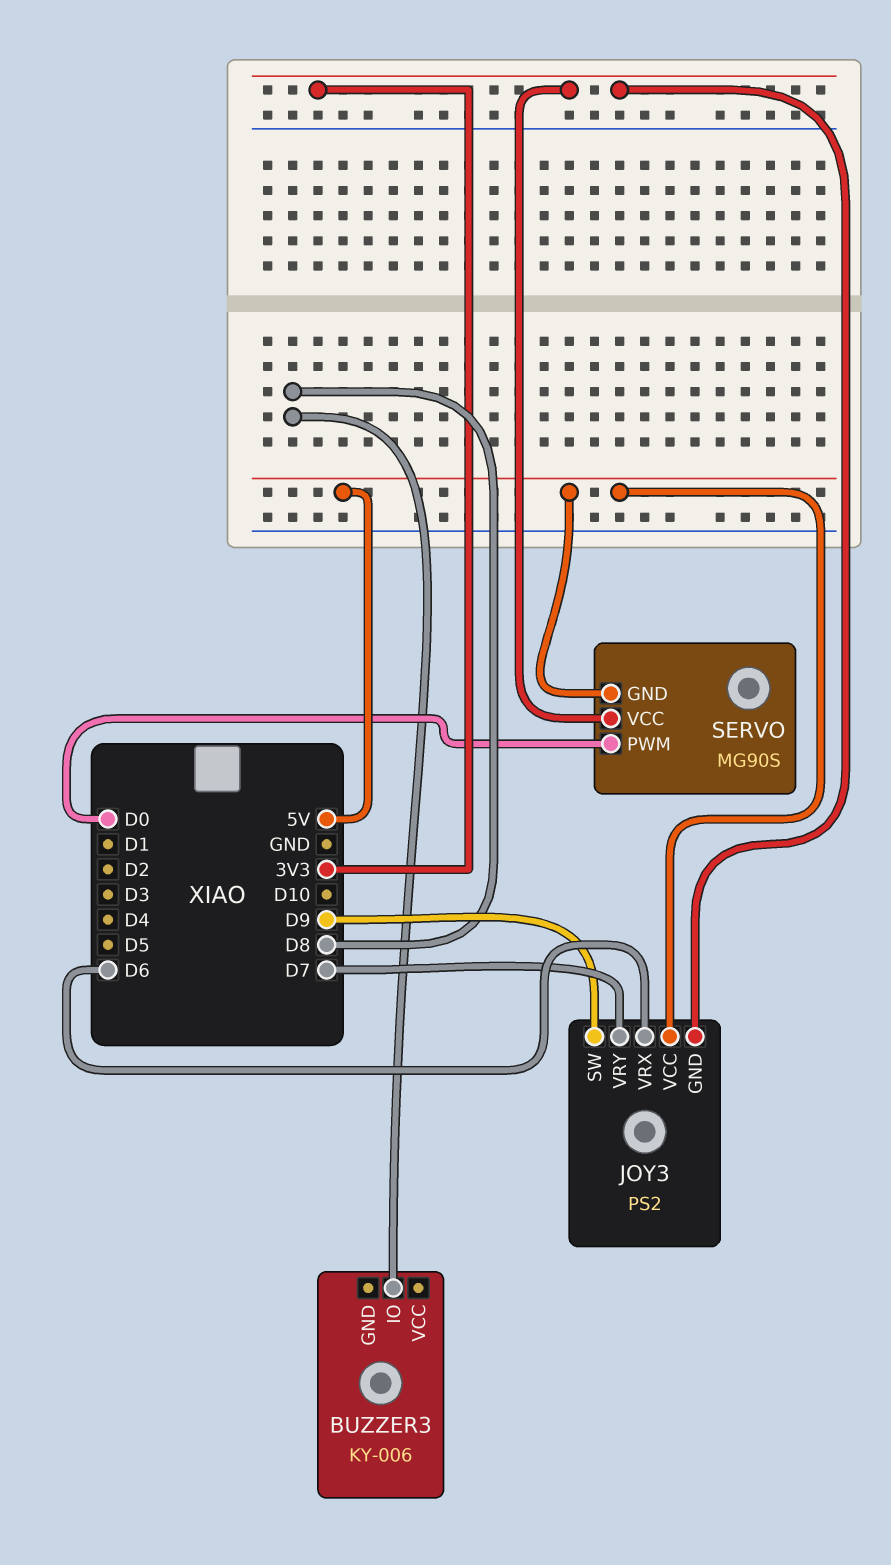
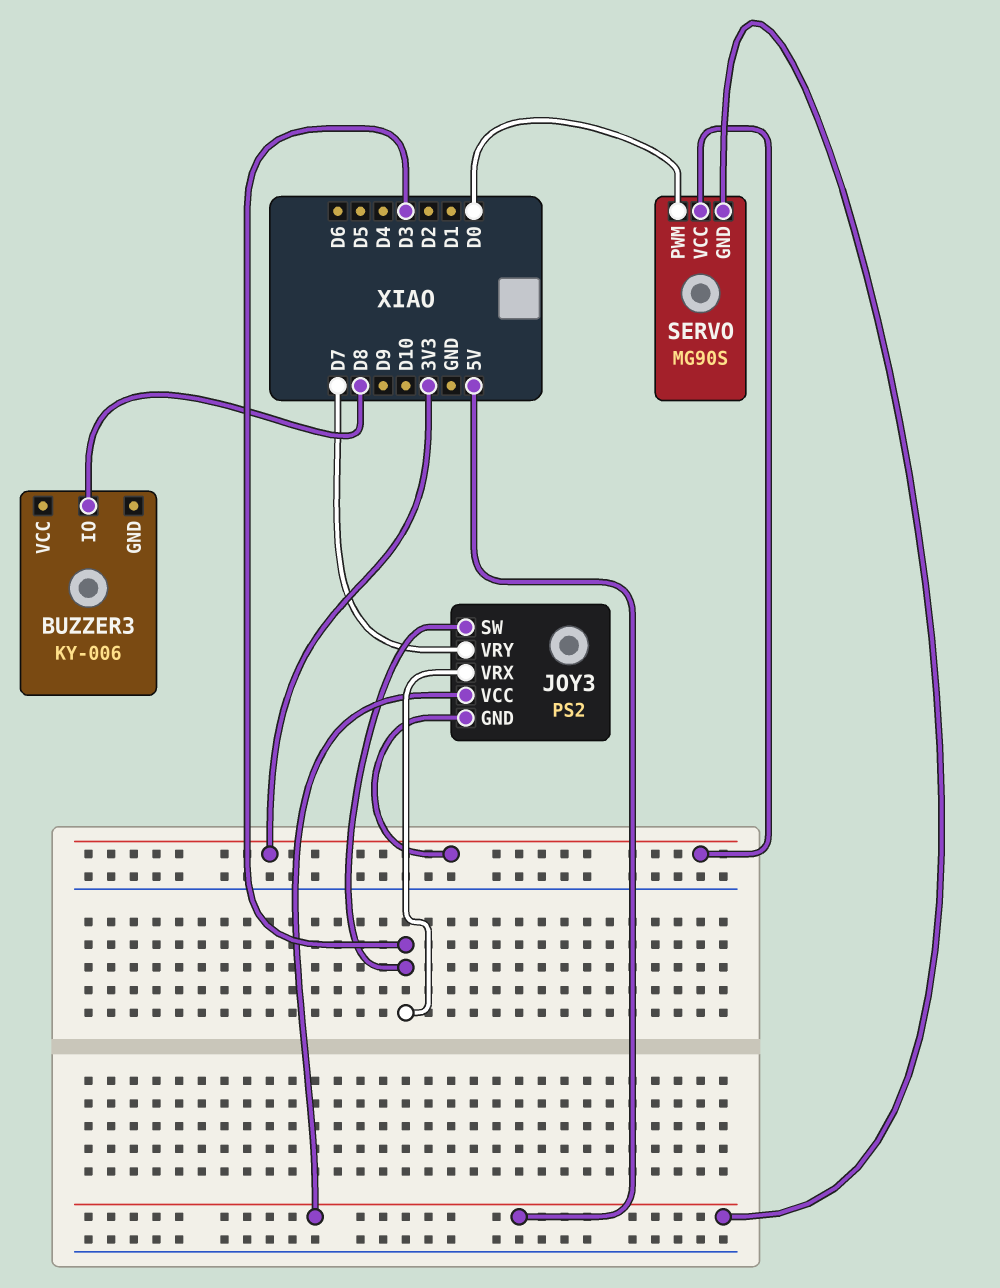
JOY3 pin SW: D9 -> D3
JOY3 pin VRX: D6 -> D3

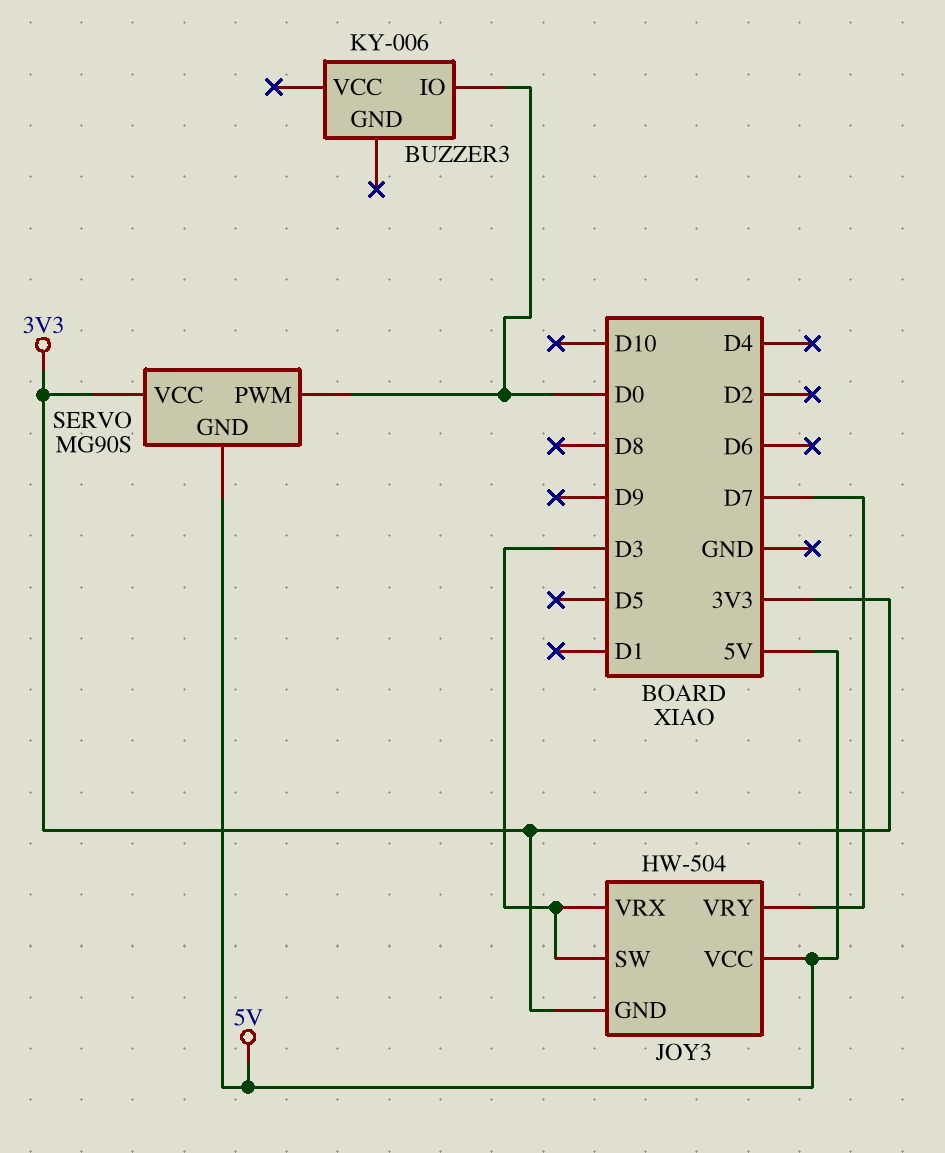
BUZZER3 pin IO: D8 -> D0
JOY3: PS2 -> HW-504

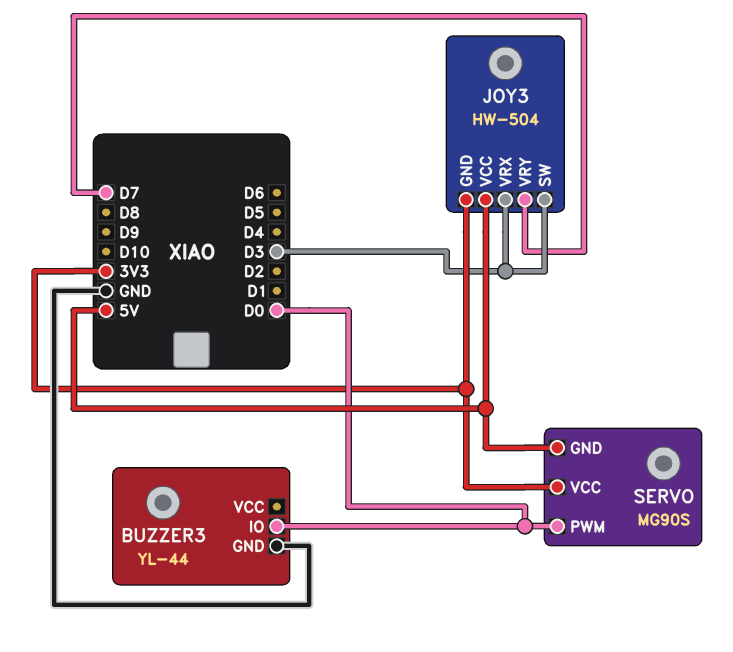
BUZZER3: KY-006 -> YL-44
BUZZER3 pin GND: none -> GND

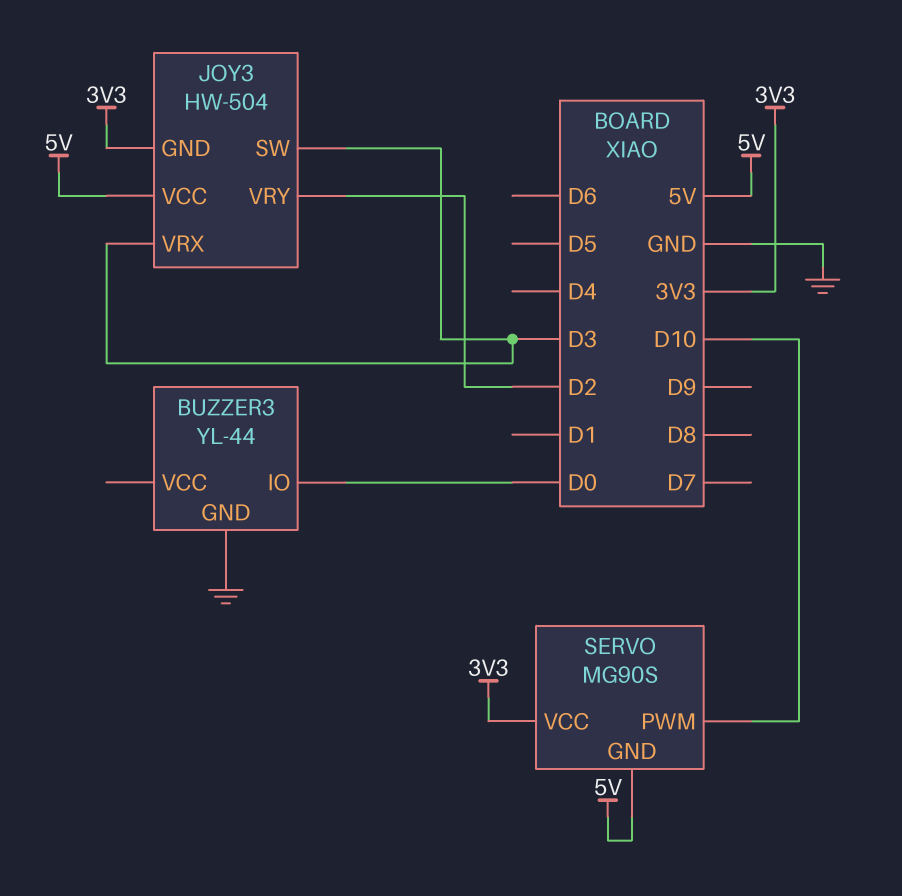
JOY3 pin VRY: D7 -> D2
SERVO pin PWM: D0 -> D10

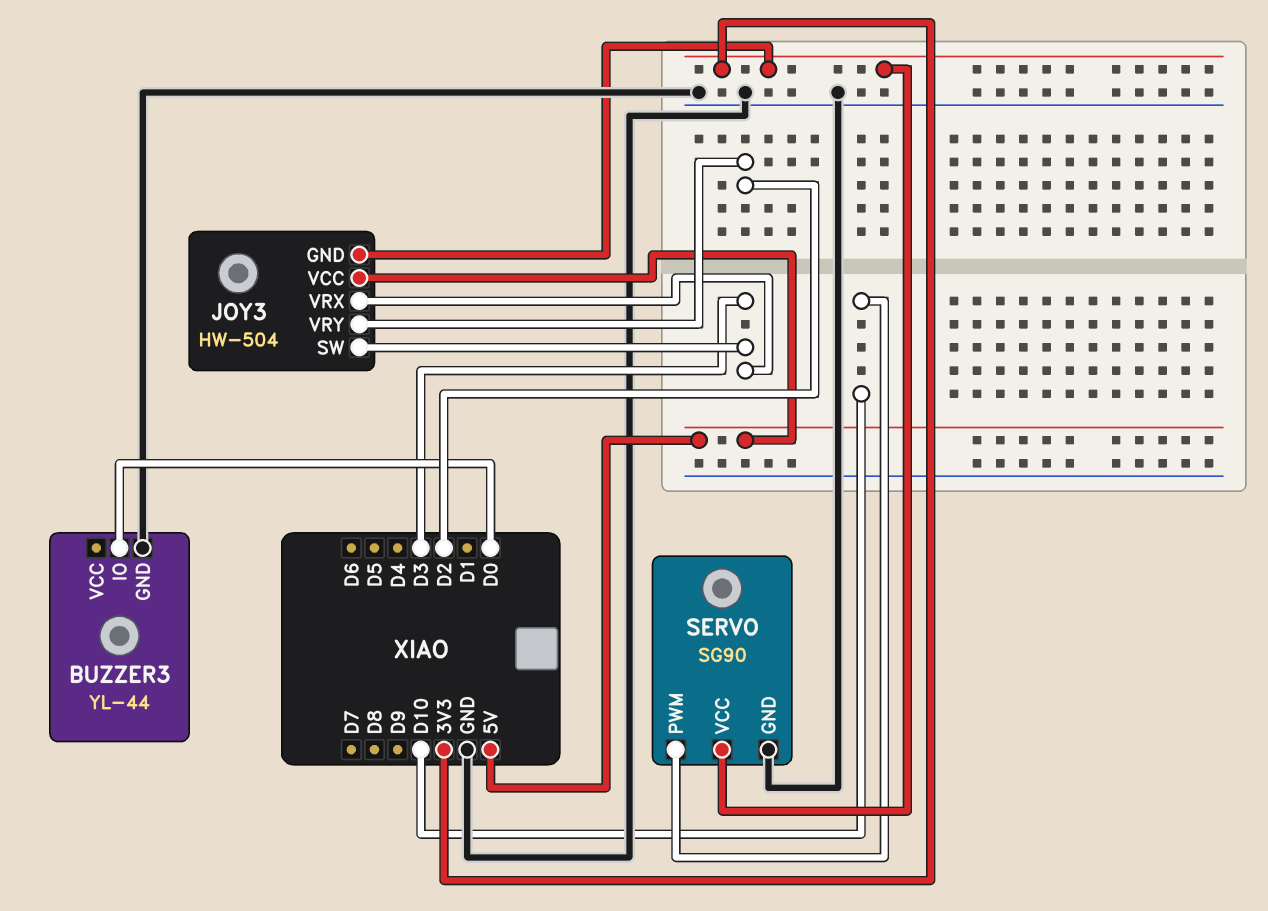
SERVO: MG90S -> SG90
SERVO pin GND: 5V -> GND

